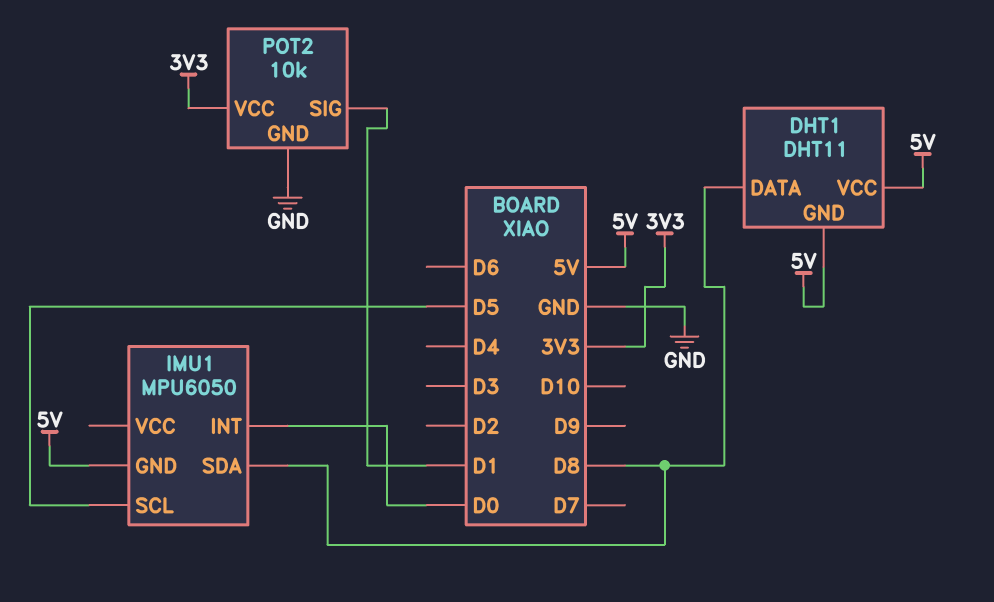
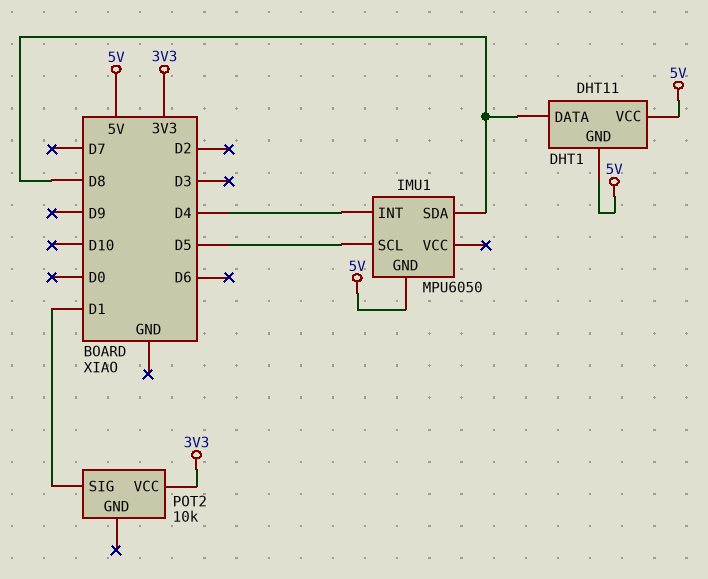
IMU1 pin INT: D0 -> D4
POT2 pin GND: GND -> none

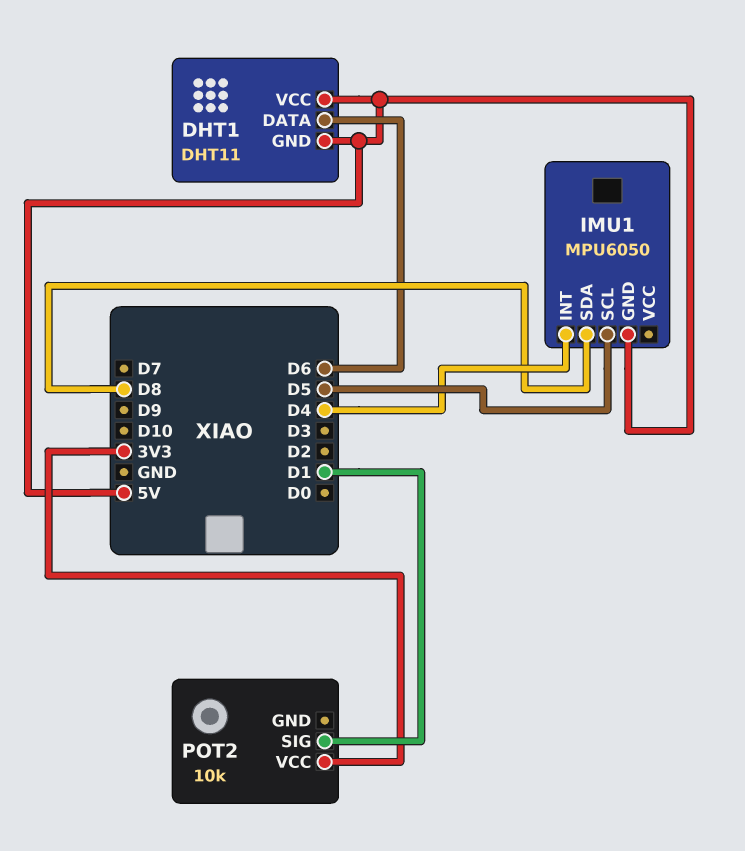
DHT1 pin DATA: D8 -> D6

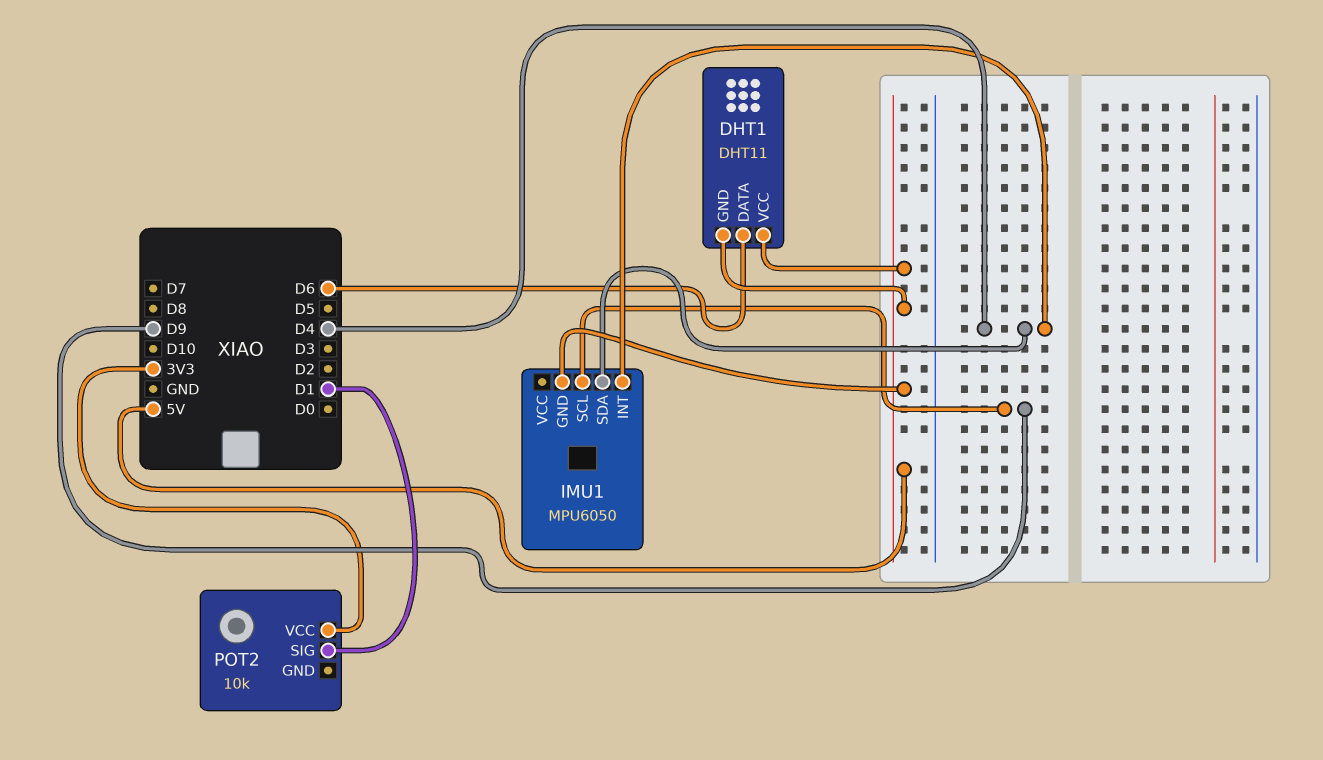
IMU1 pin SCL: D5 -> D9
IMU1 pin SDA: D8 -> D4

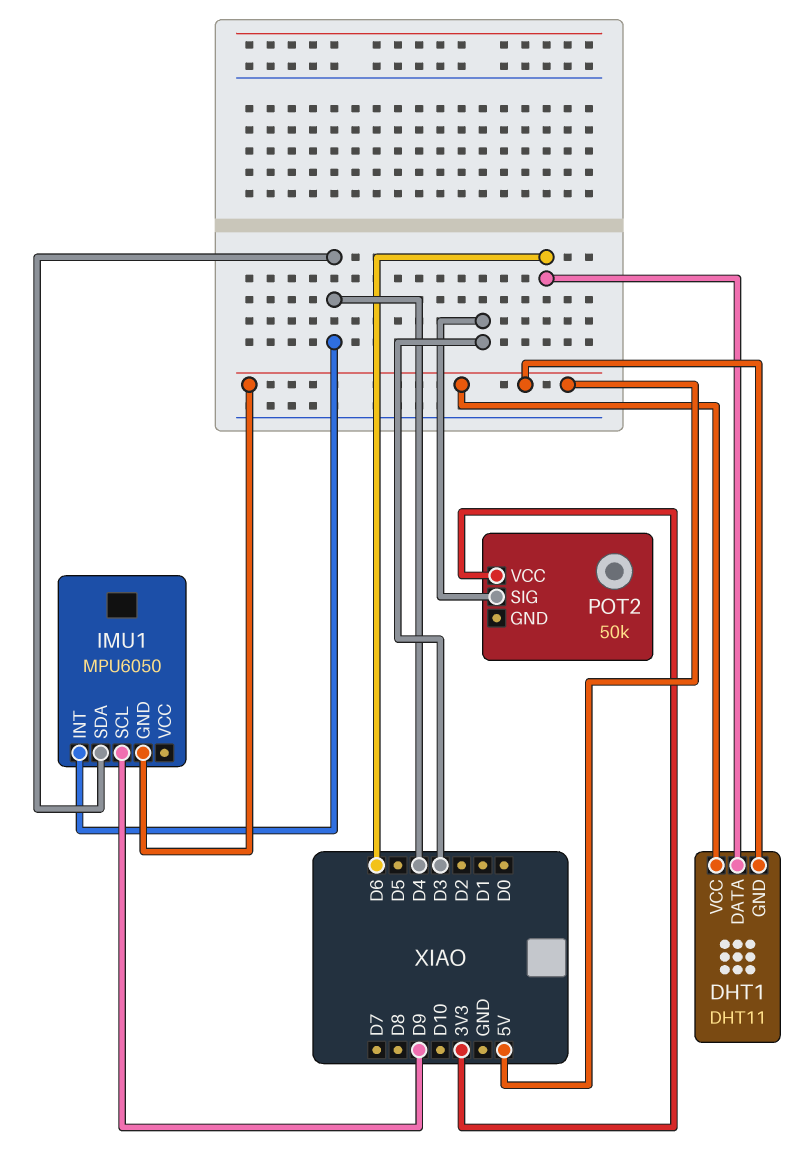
POT2: 10k -> 50k
POT2 pin SIG: D1 -> D3

